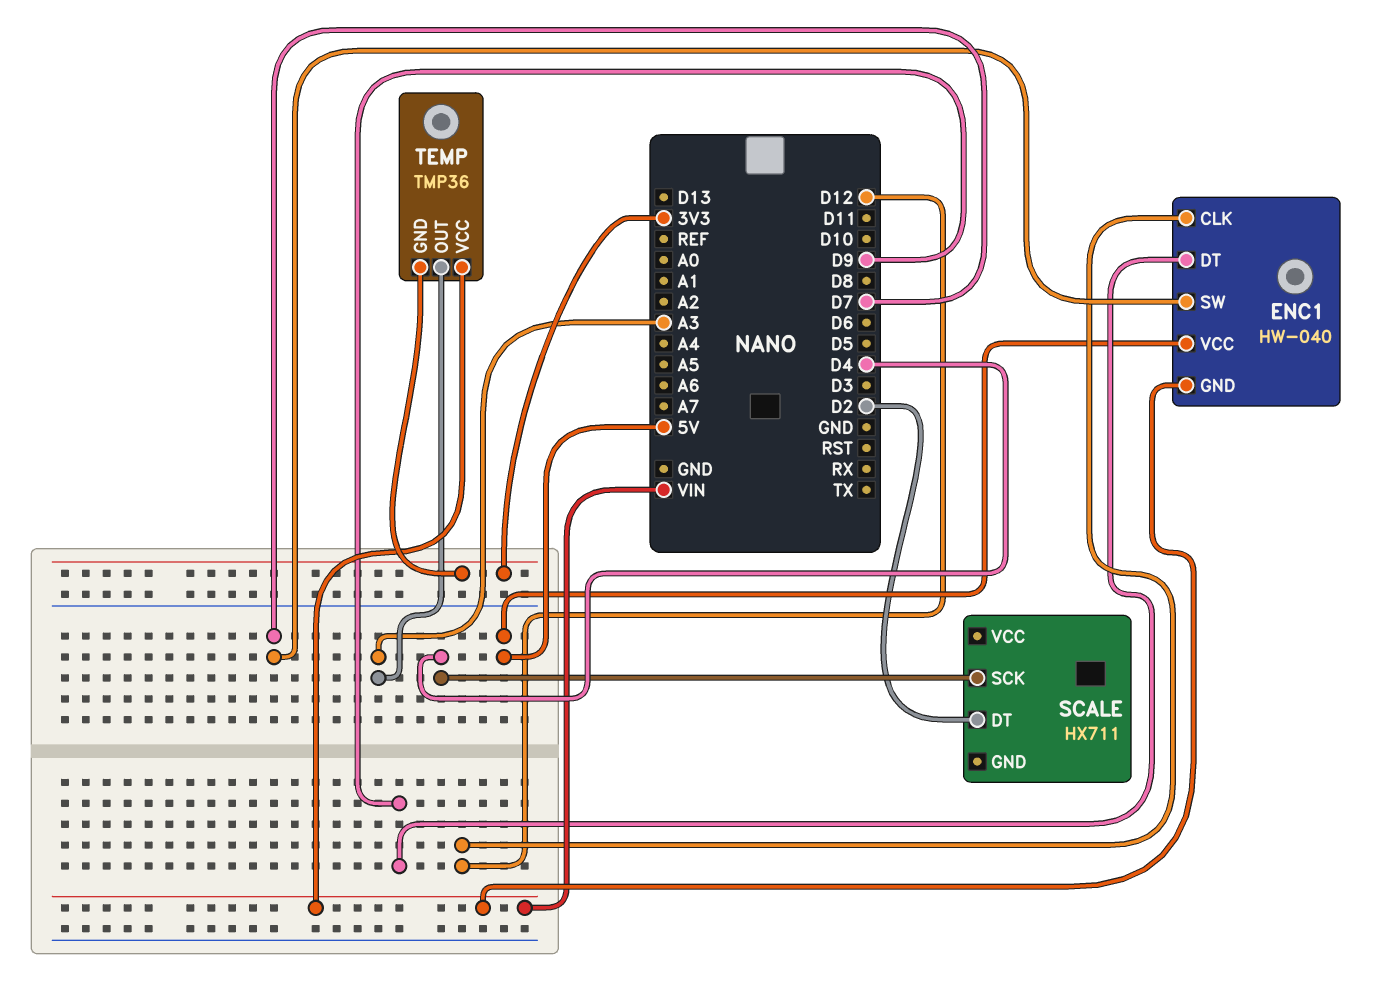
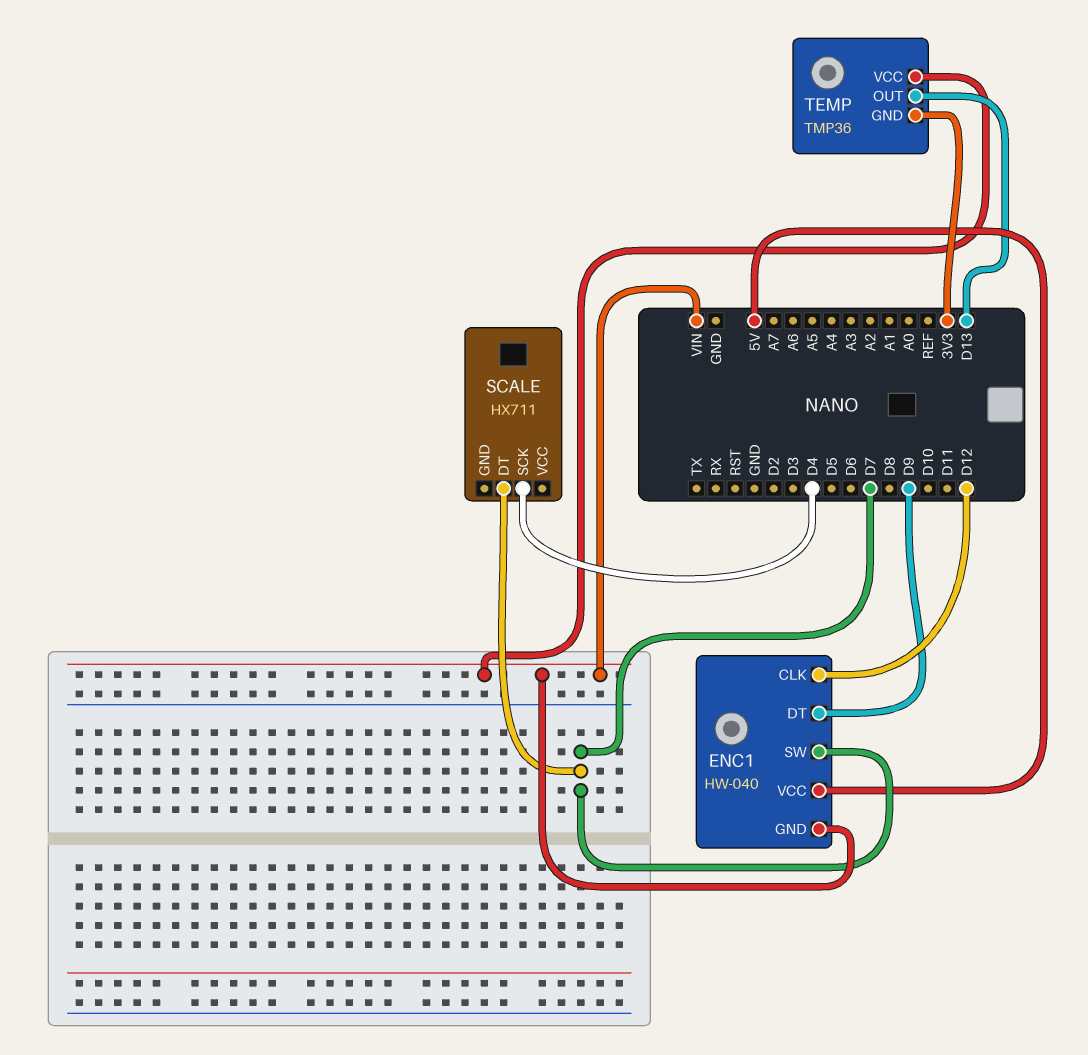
SCALE pin DT: D2 -> D7
TEMP pin OUT: A3 -> D13

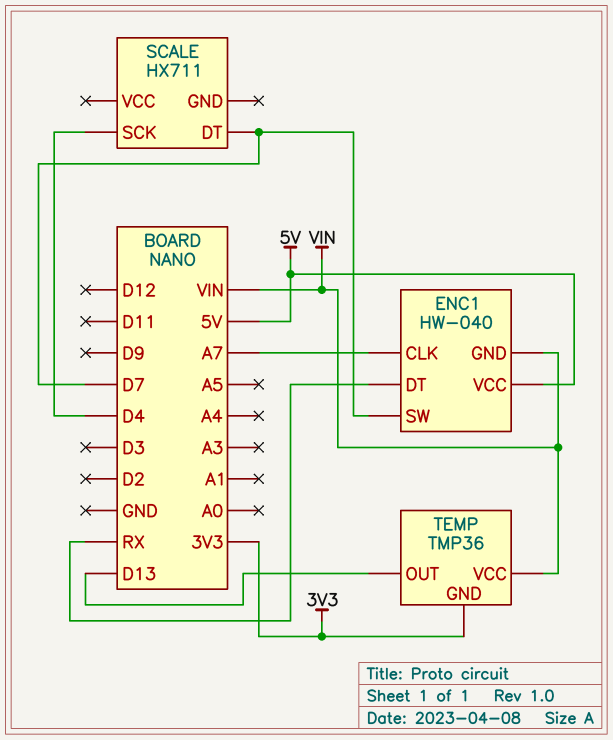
ENC1 pin CLK: D12 -> A7
ENC1 pin DT: D9 -> RX

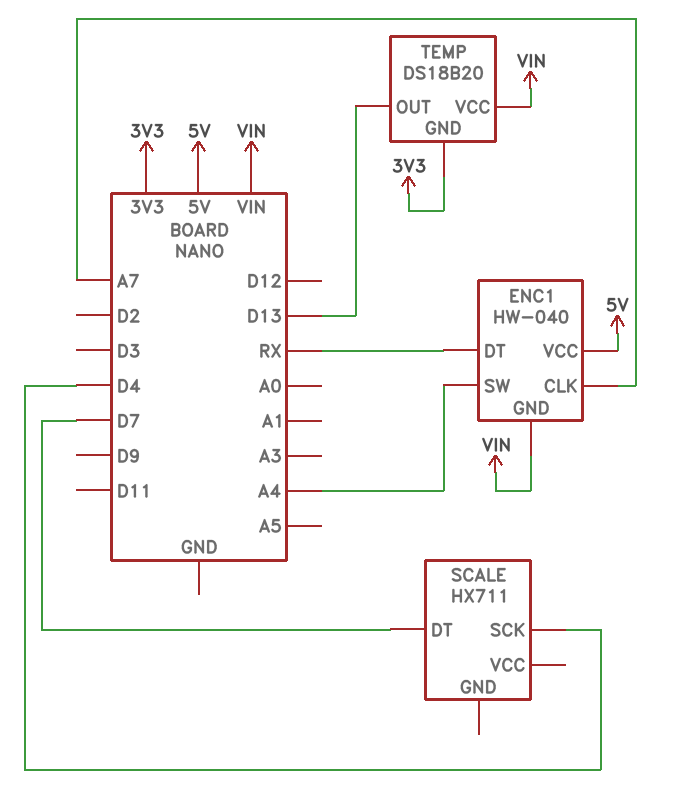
ENC1 pin SW: D7 -> A4
TEMP: TMP36 -> DS18B20

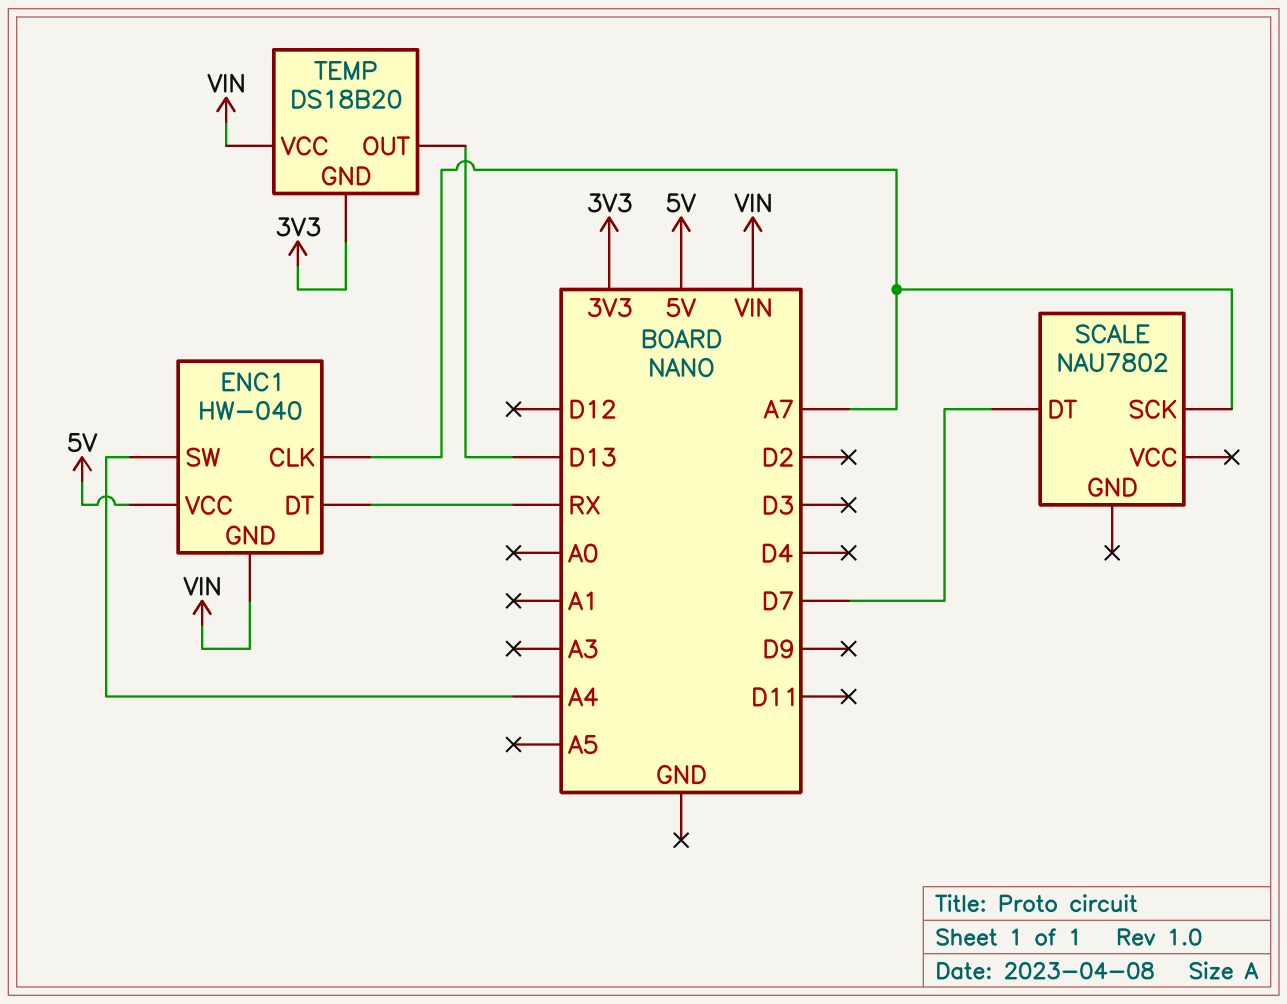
SCALE: HX711 -> NAU7802
SCALE pin SCK: D4 -> A7

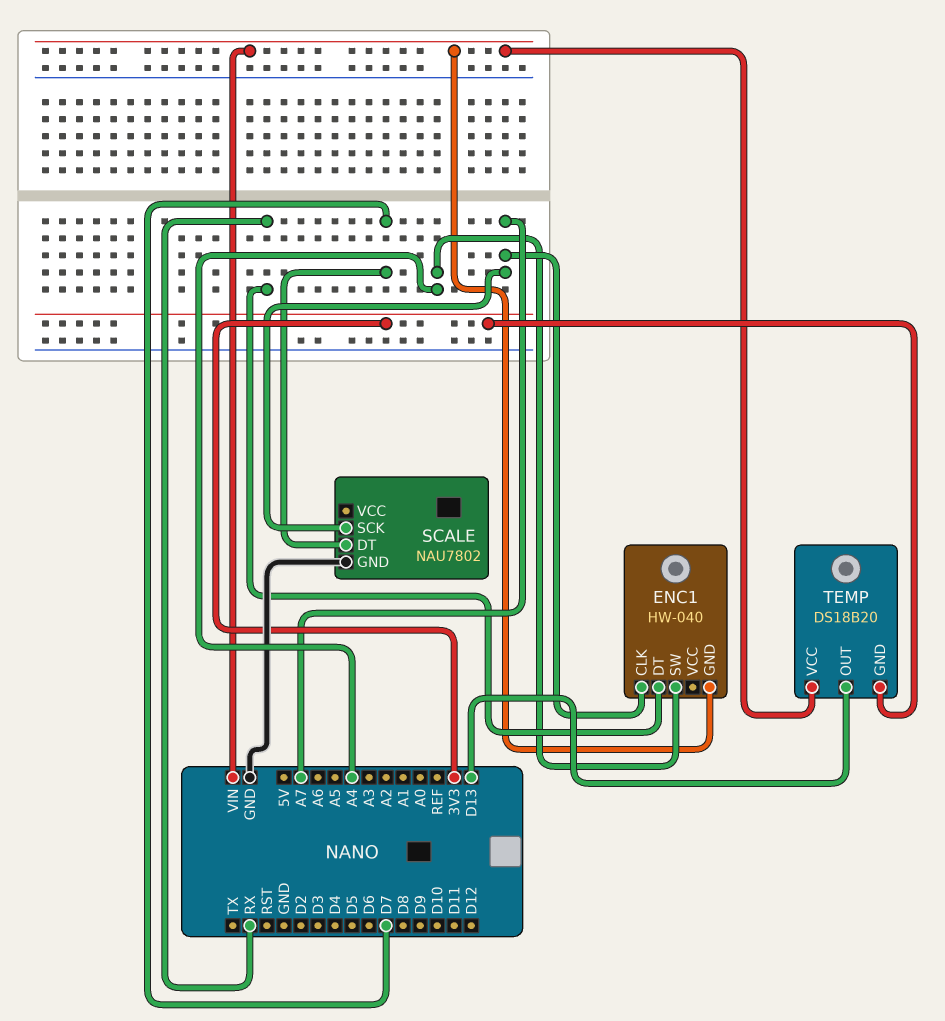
ENC1 pin VCC: 5V -> none
SCALE pin GND: none -> GND

